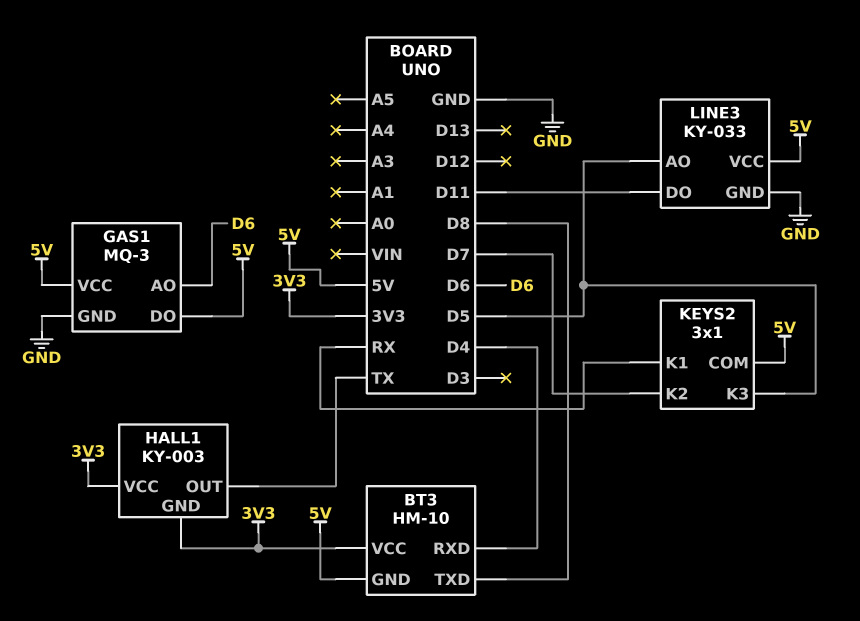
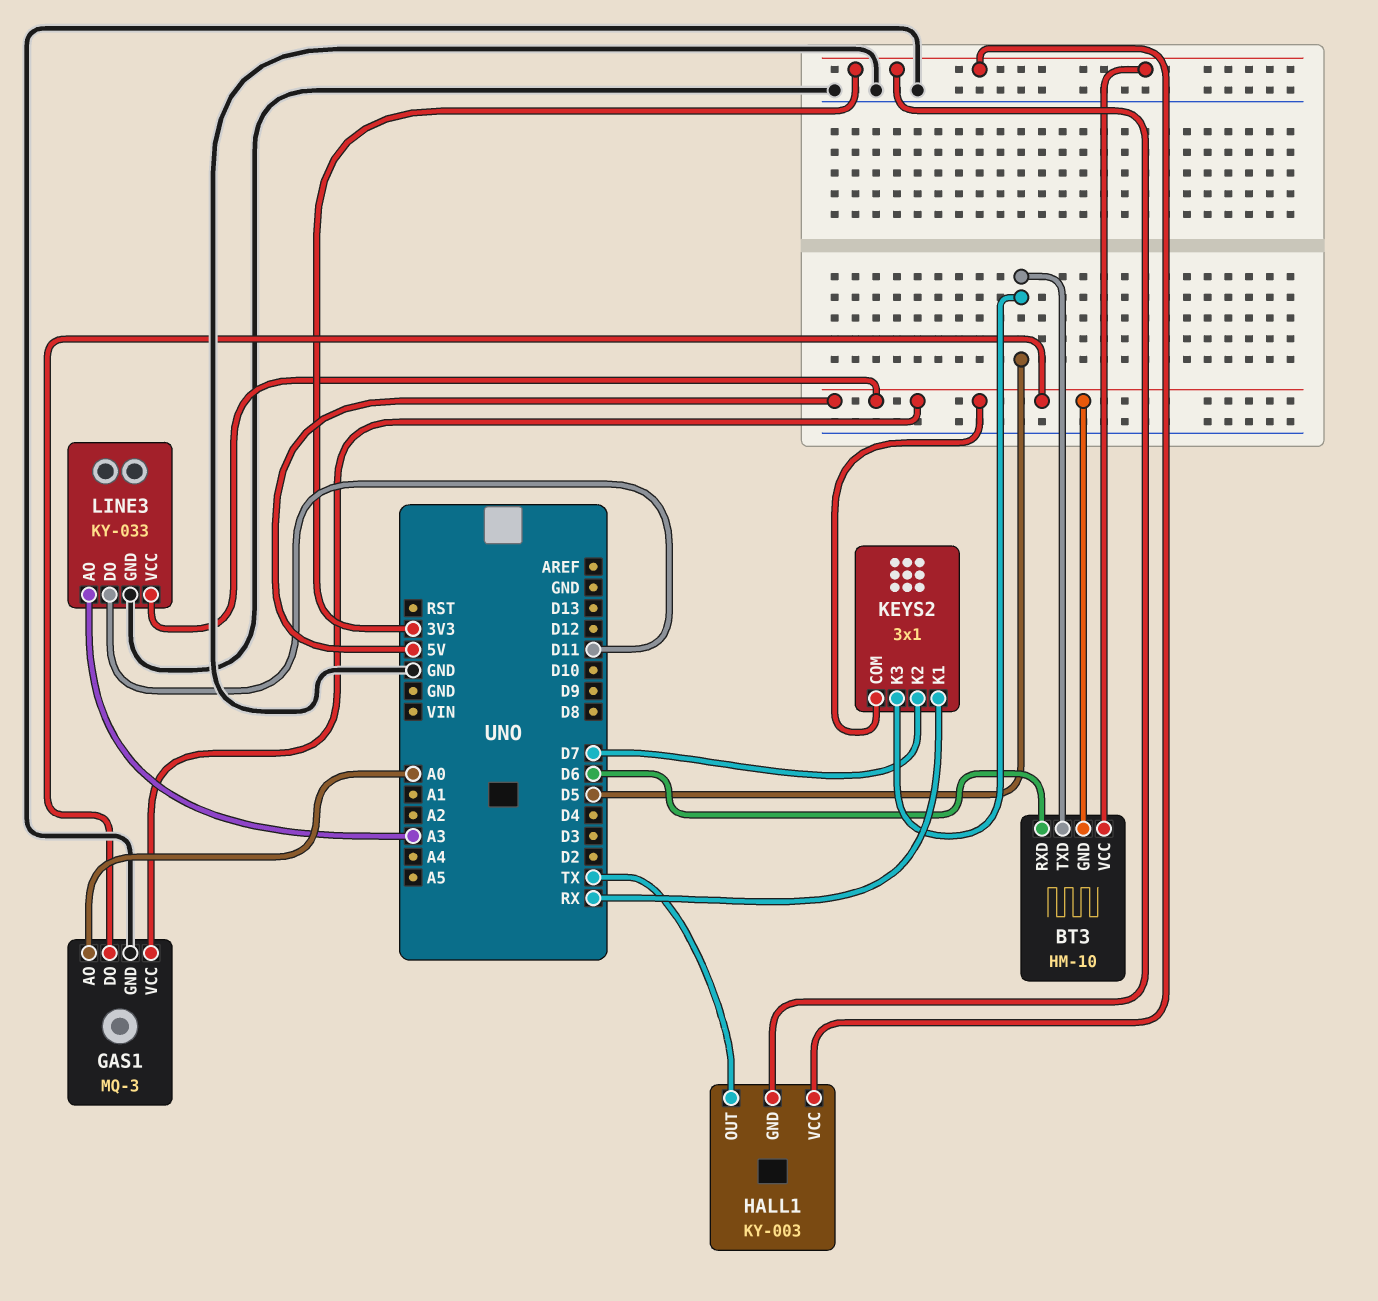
BT3 pin RXD: D4 -> D6
BT3 pin TXD: D8 -> D5
GAS1 pin AO: D6 -> A0
LINE3 pin AO: D5 -> A3

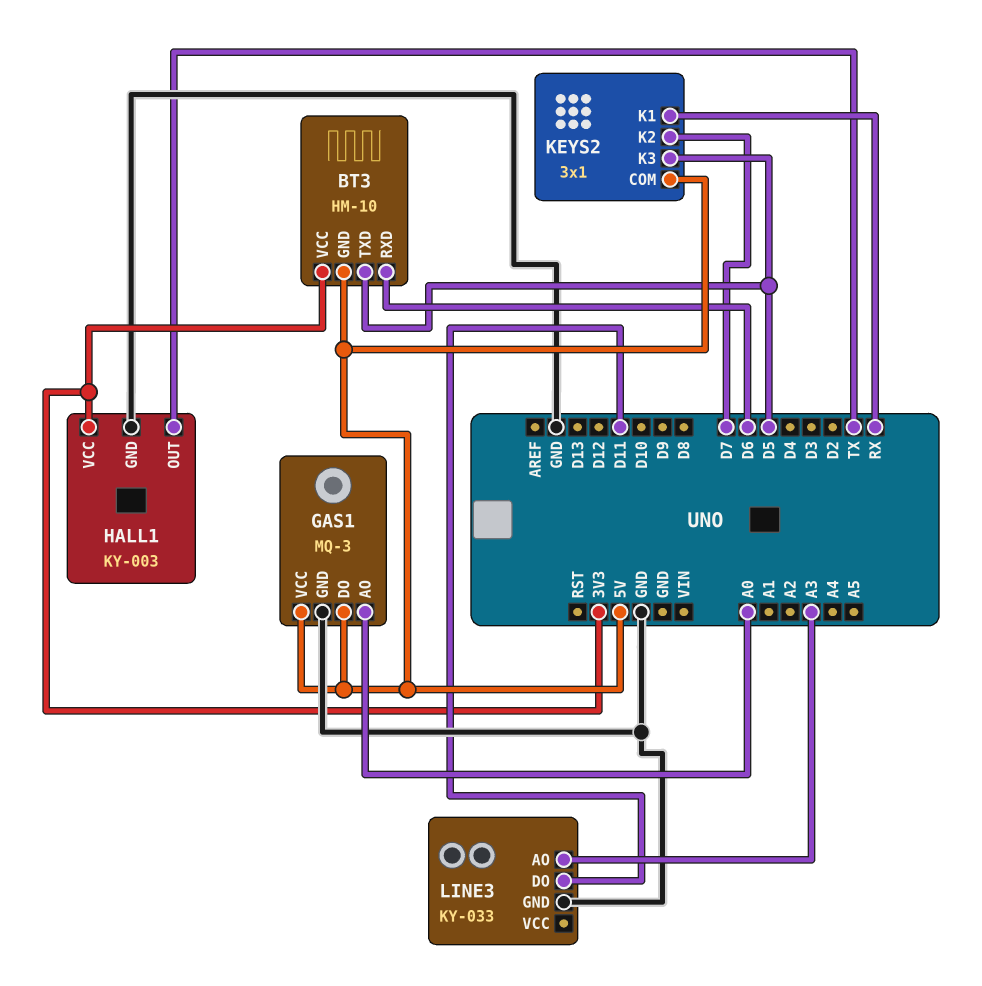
HALL1 pin GND: 3V3 -> GND
LINE3 pin VCC: 5V -> none

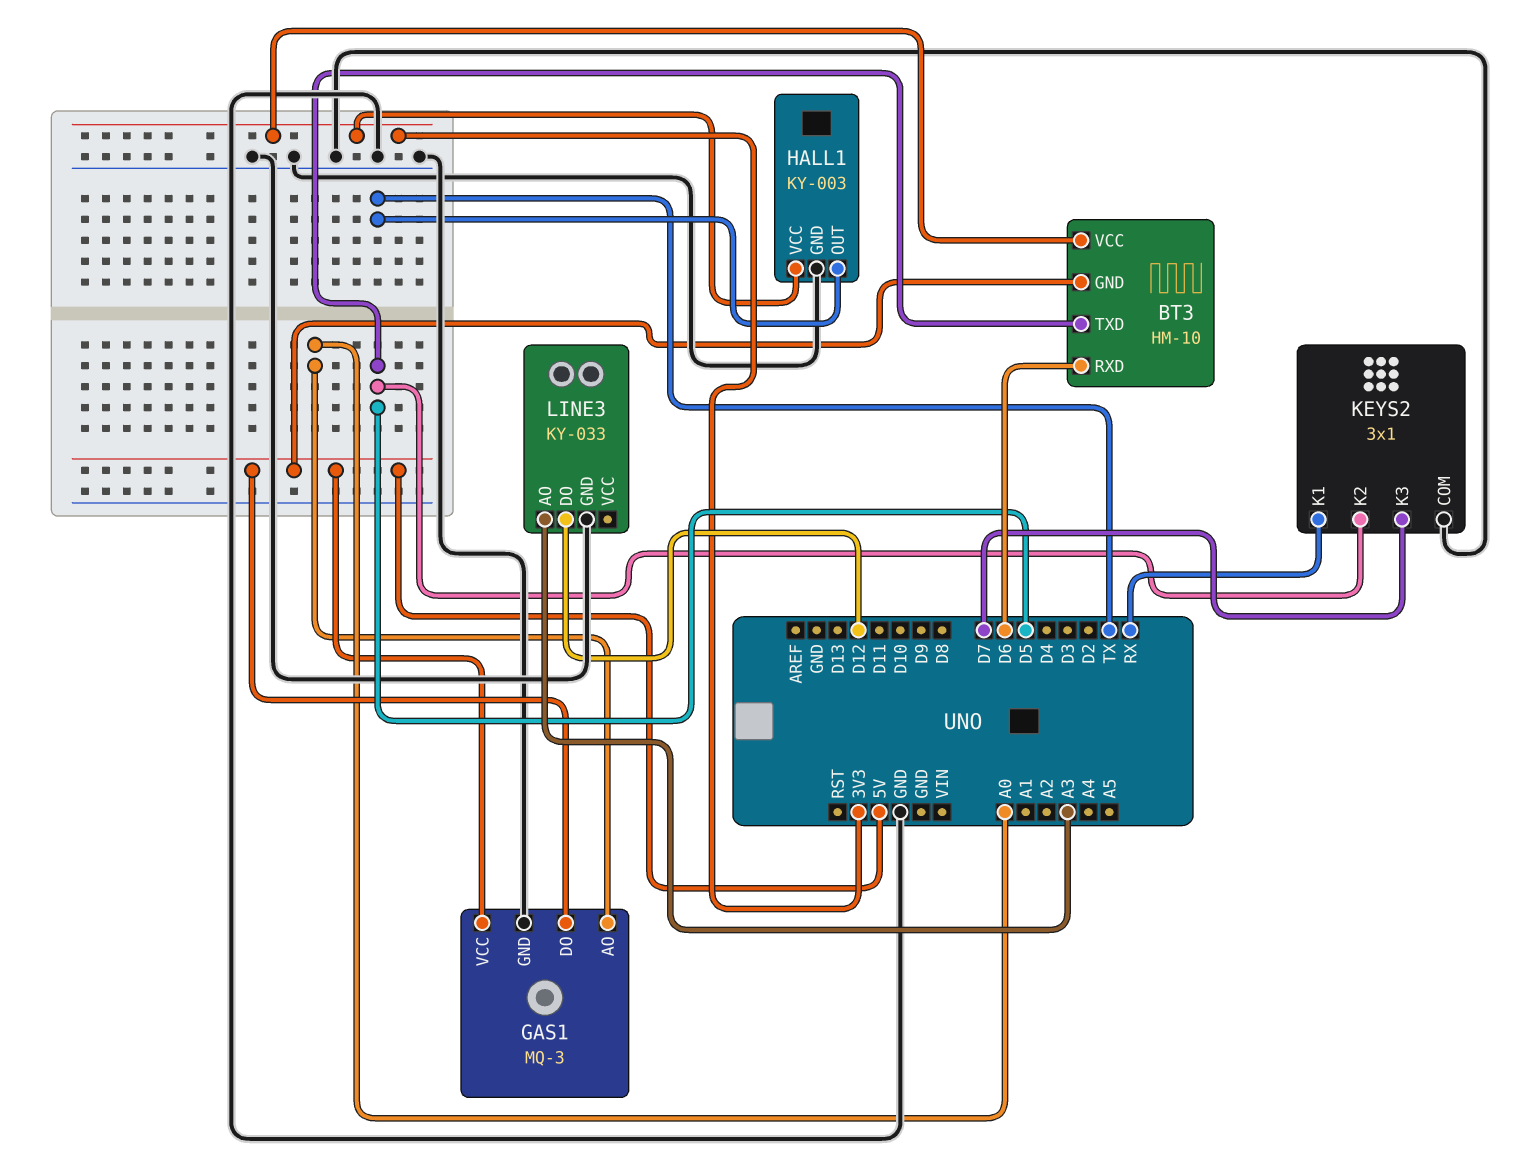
KEYS2 pin COM: 5V -> GND
KEYS2 pin K2: D7 -> D5
KEYS2 pin K3: D5 -> D7
LINE3 pin DO: D11 -> D12

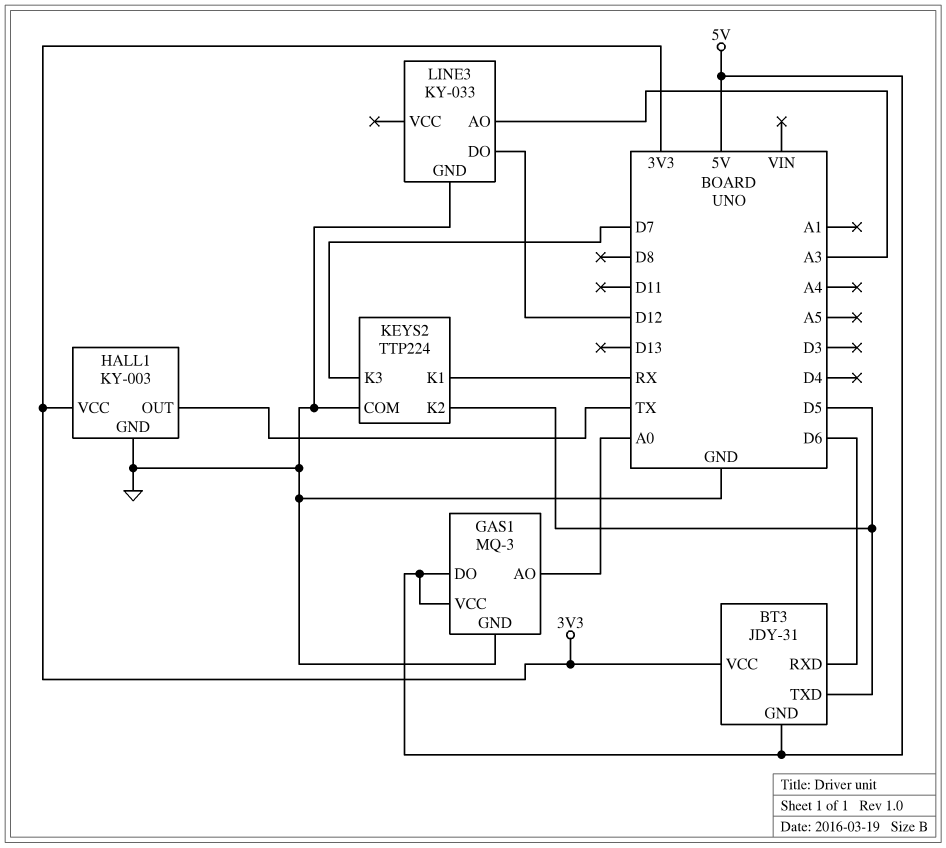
BT3: HM-10 -> JDY-31
KEYS2: 3x1 -> TTP224

